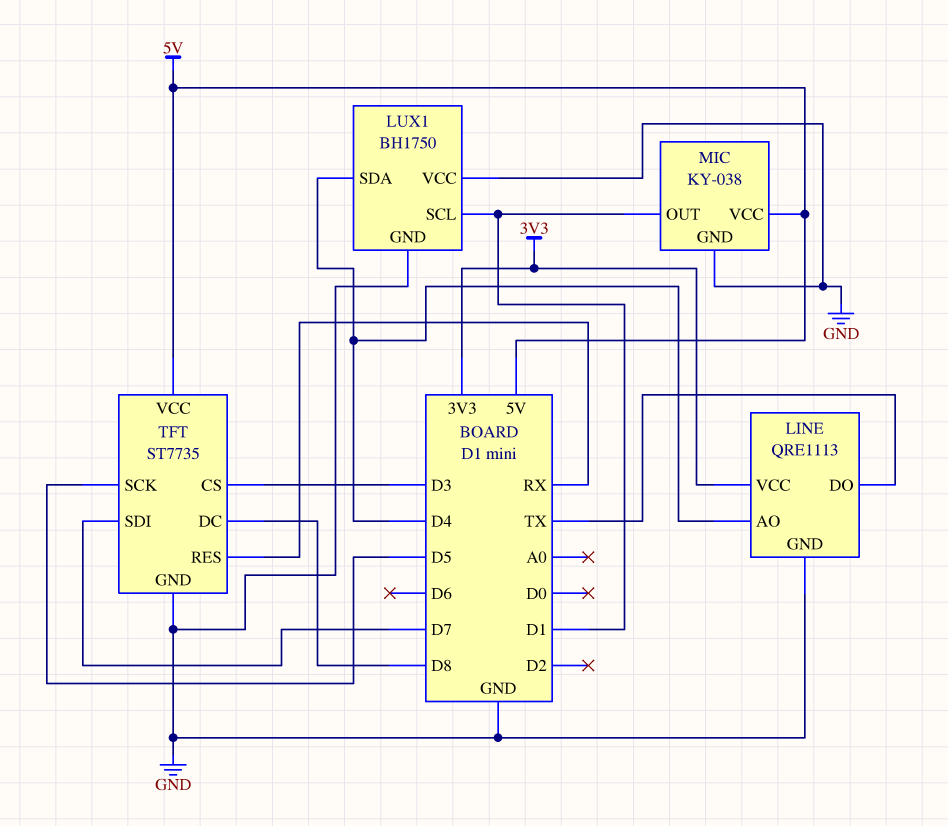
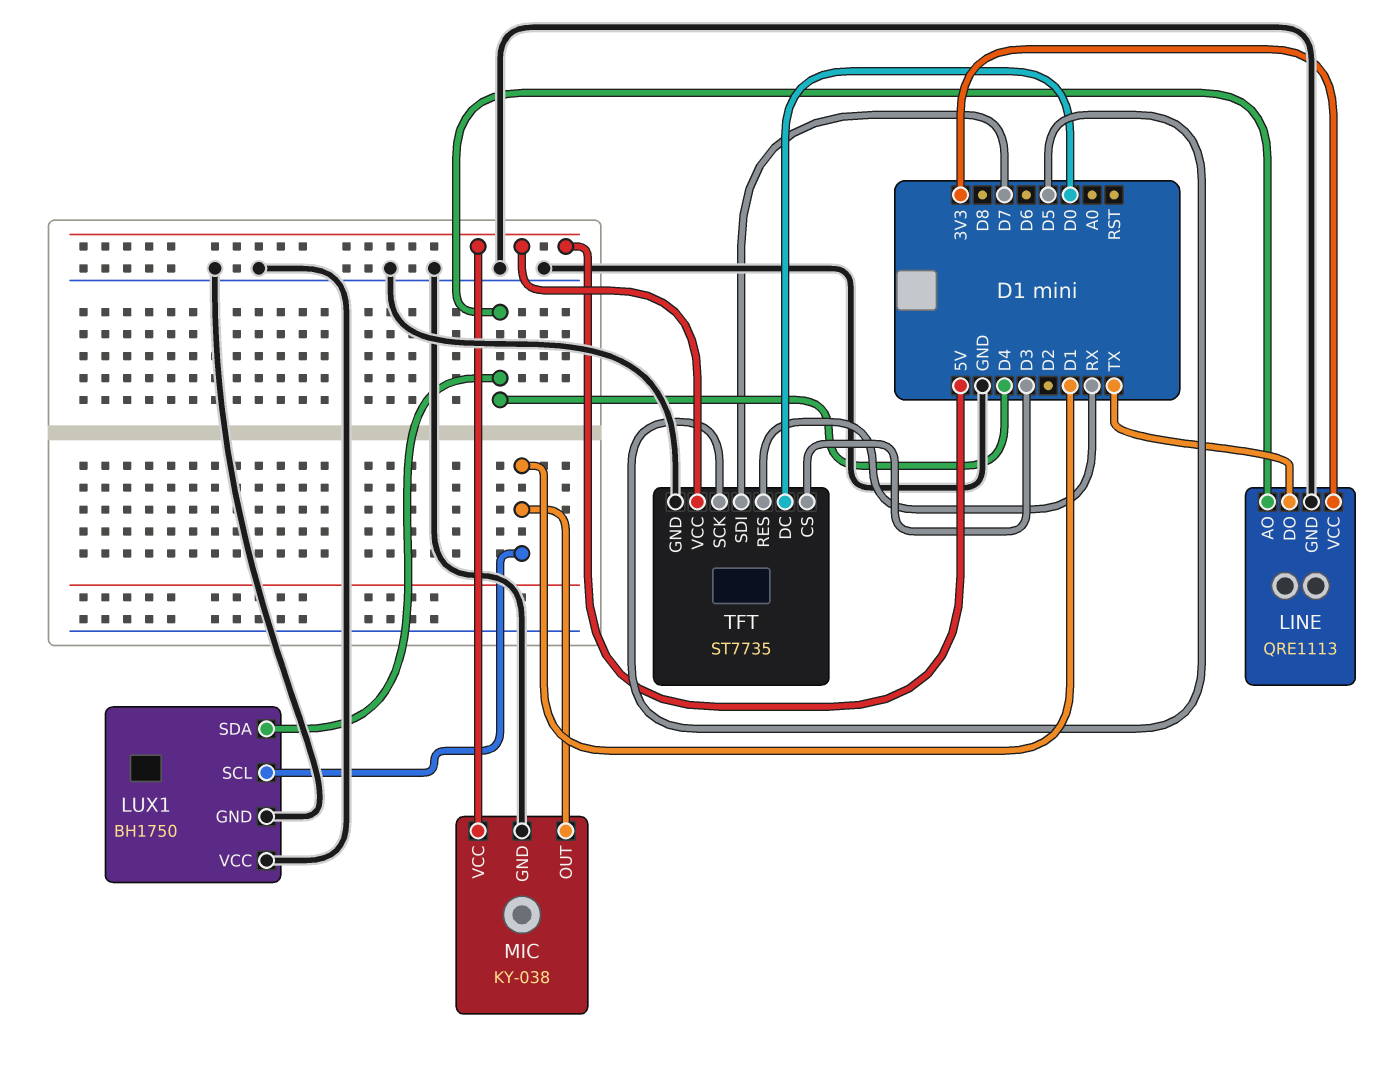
TFT pin DC: D8 -> D0

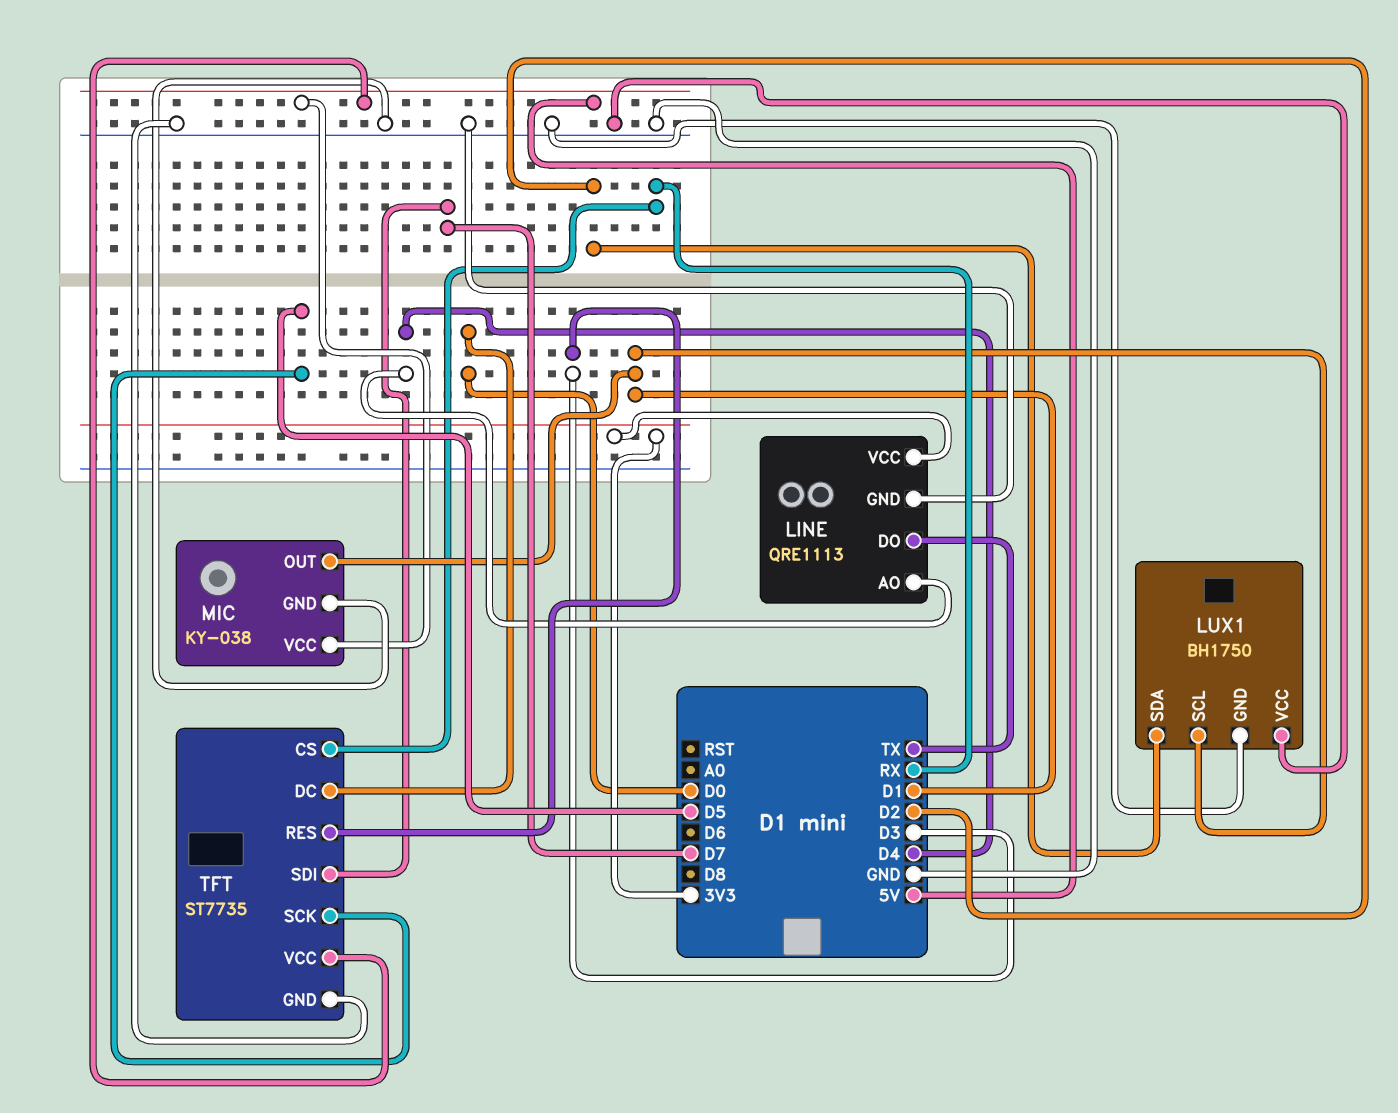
LUX1 pin SDA: D4 -> D2
TFT pin CS: D3 -> RX
TFT pin RES: RX -> D3

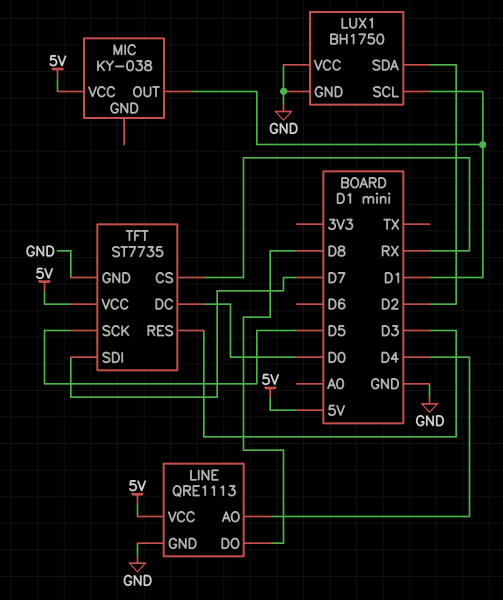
LINE pin DO: TX -> D8
LINE pin VCC: 3V3 -> 5V
MIC pin GND: GND -> none

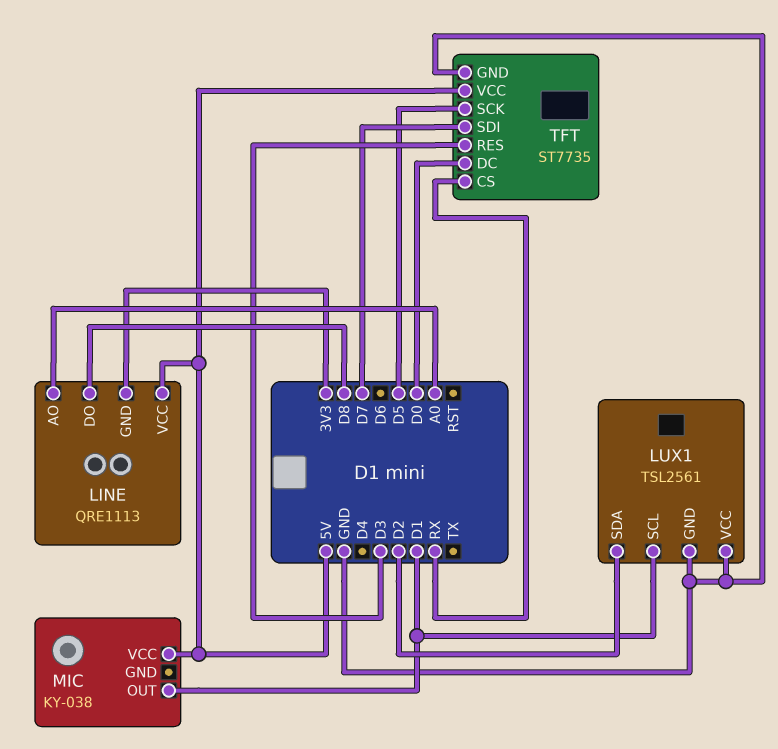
LINE pin AO: D4 -> A0
LINE pin GND: GND -> 3V3
LUX1: BH1750 -> TSL2561

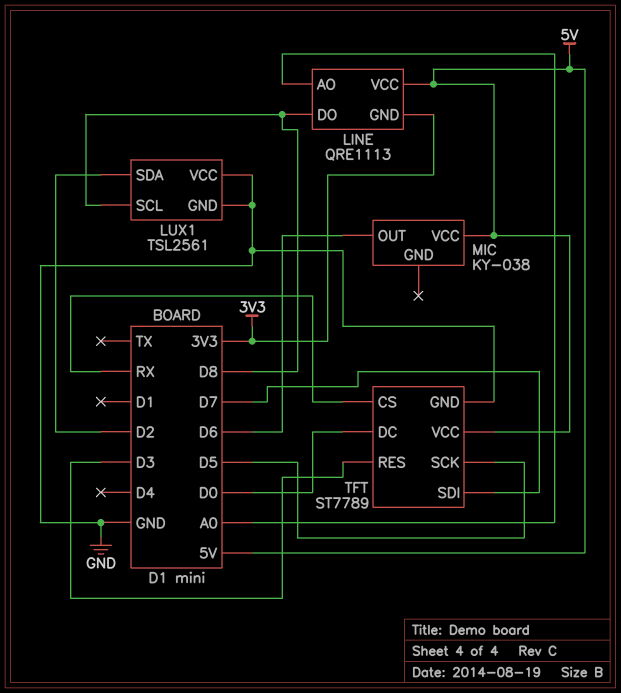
LUX1 pin SCL: D1 -> D8
MIC pin OUT: D1 -> D6
TFT: ST7735 -> ST7789

